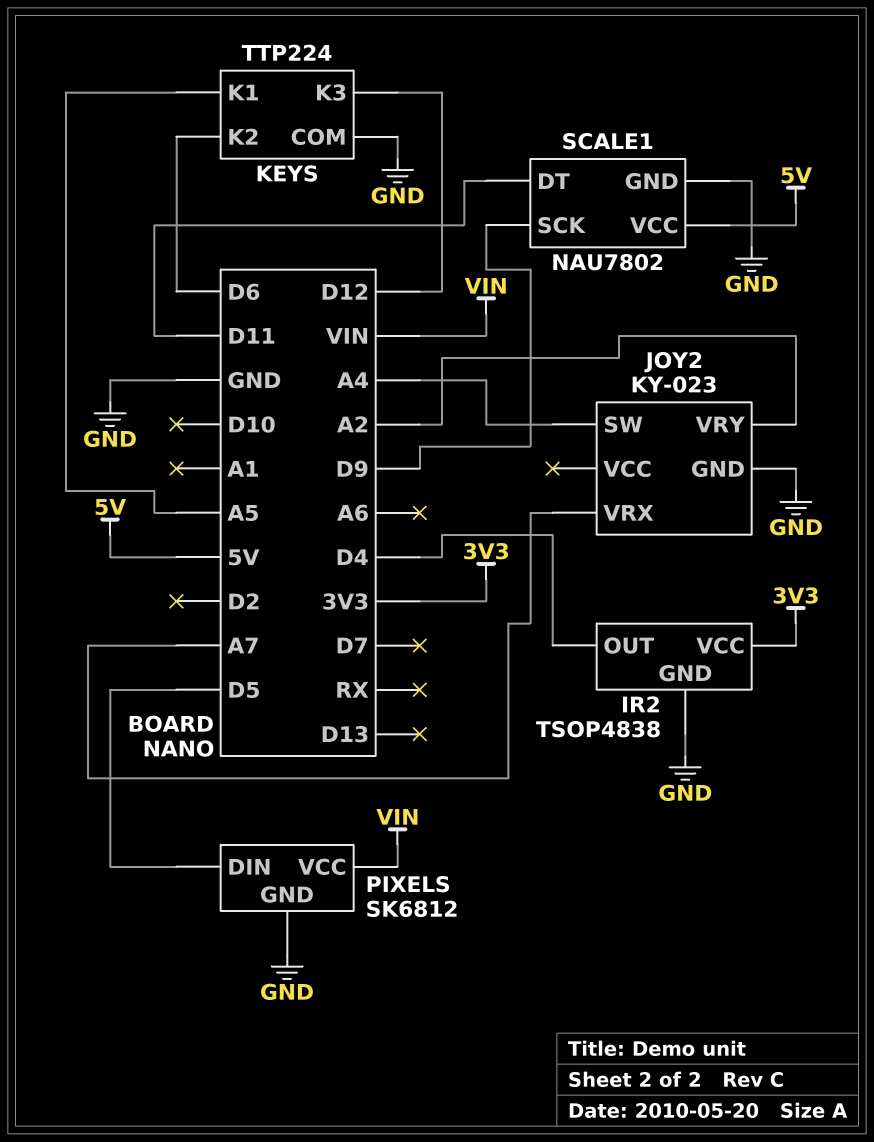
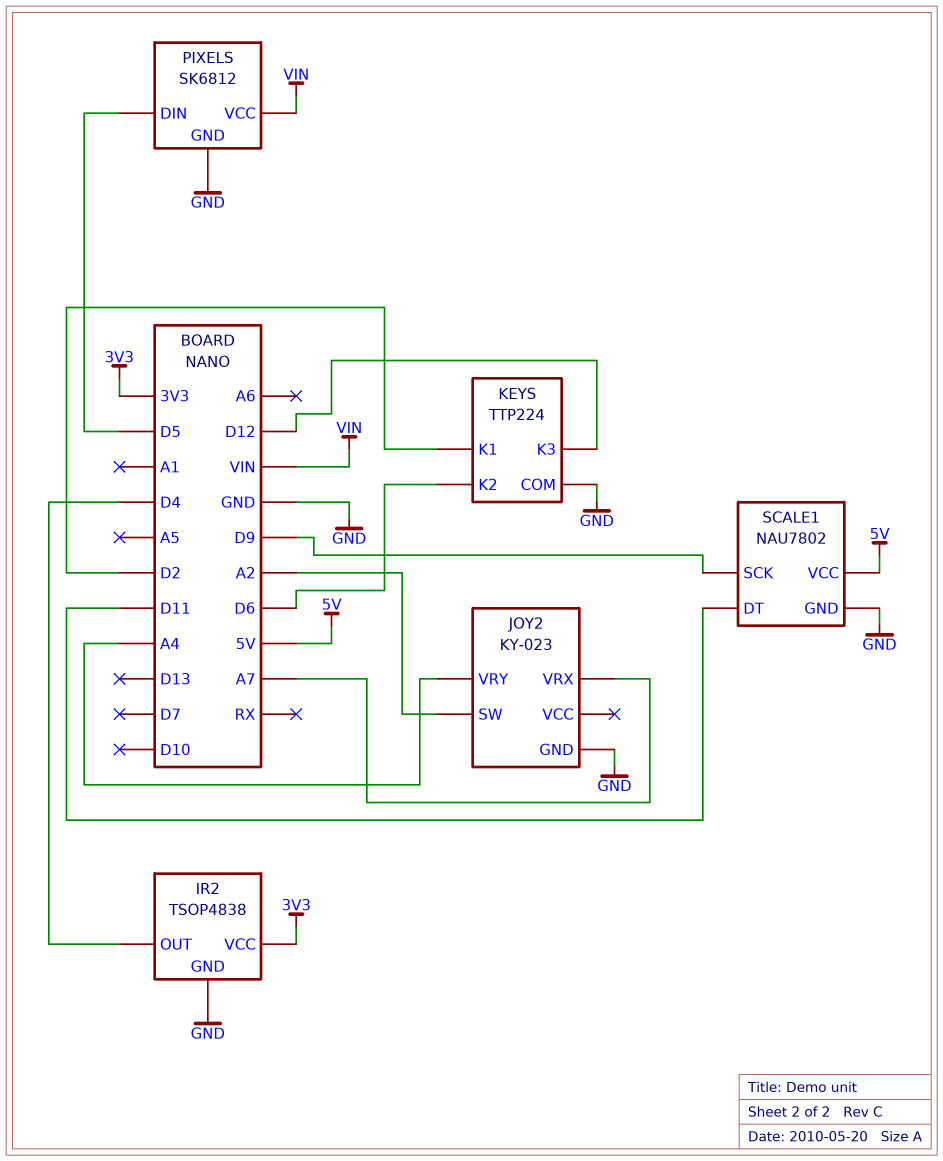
JOY2 pin SW: A4 -> A2
JOY2 pin VRY: A2 -> A4
KEYS pin K1: A5 -> D2

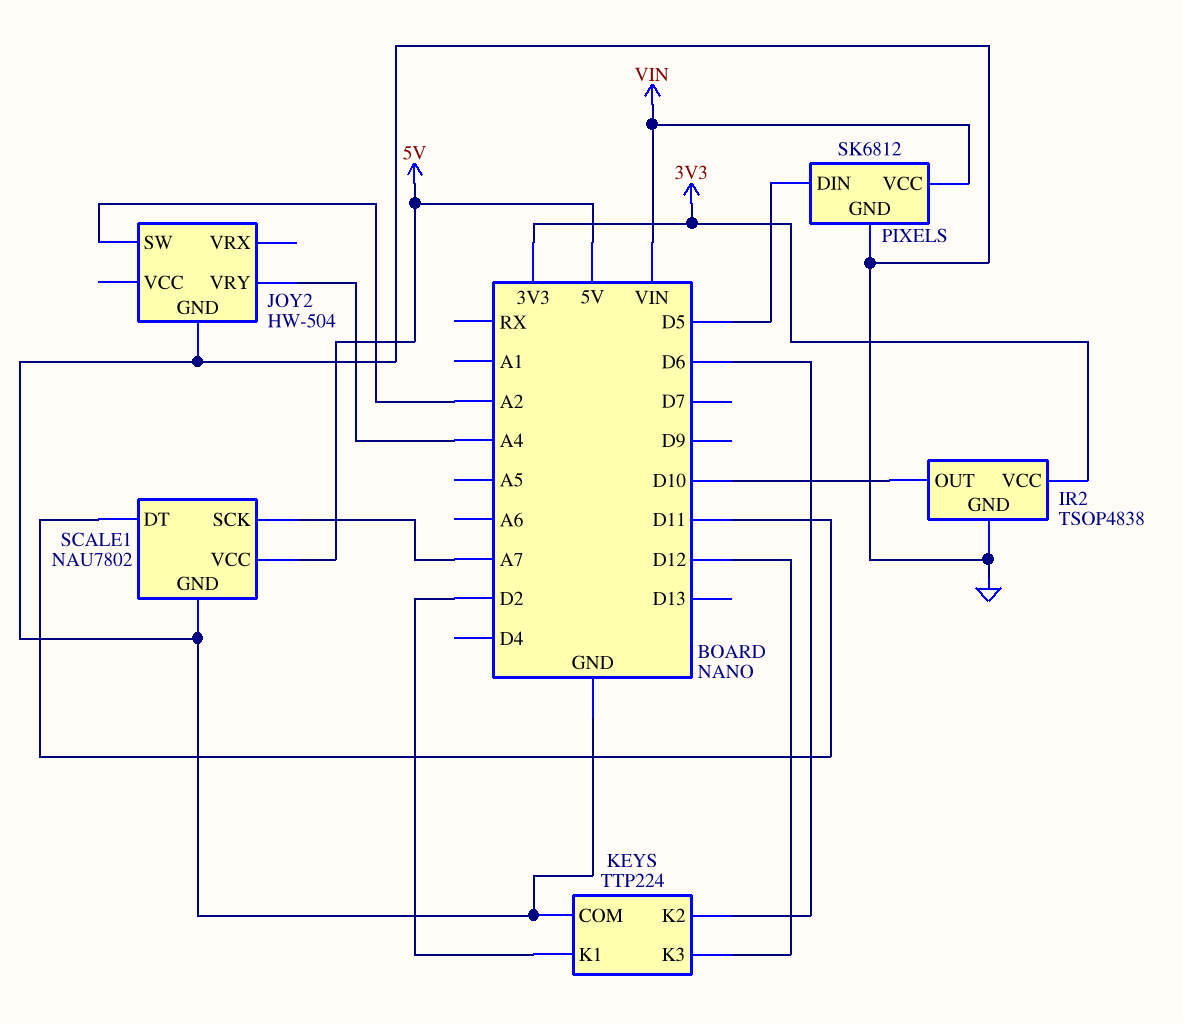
IR2 pin OUT: D4 -> D10
JOY2: KY-023 -> HW-504
JOY2 pin VRX: A7 -> none
SCALE1 pin SCK: D9 -> A7

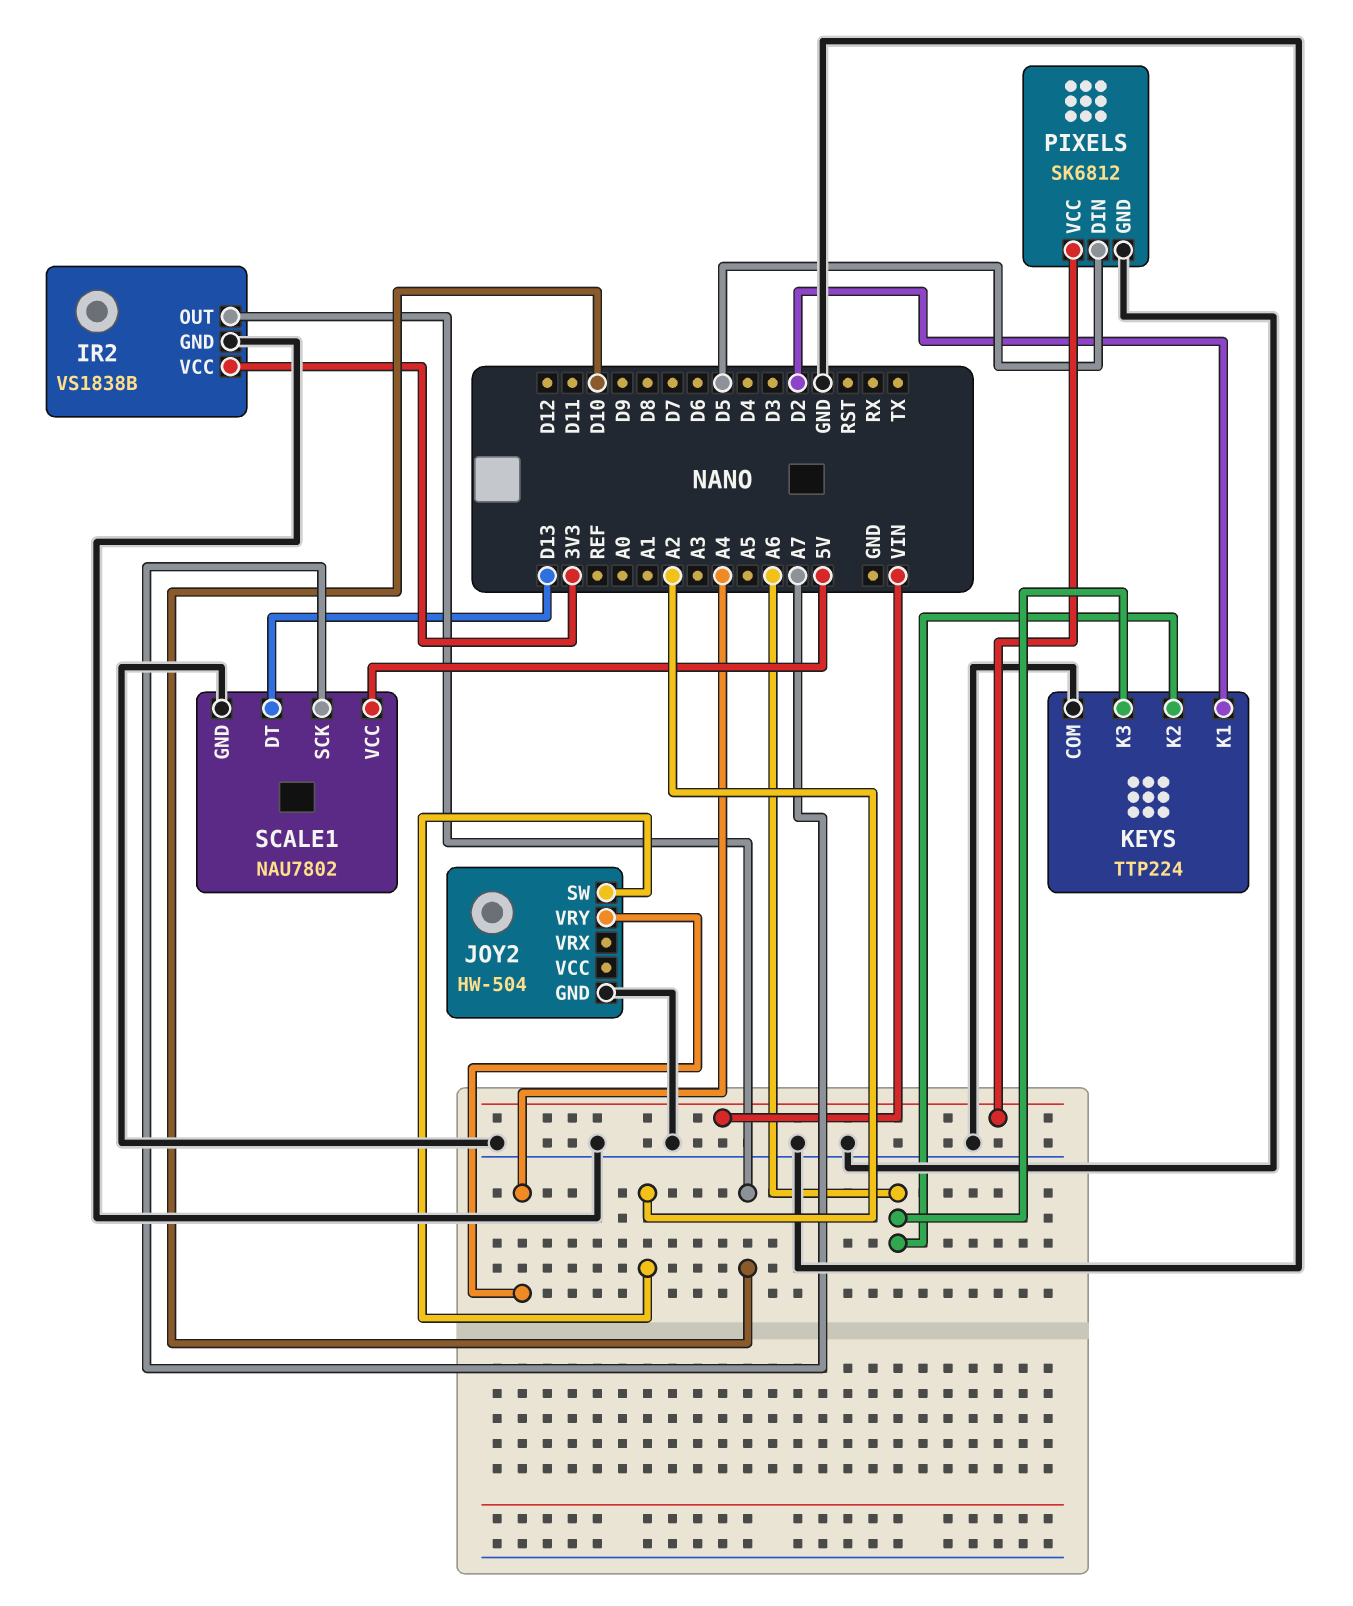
IR2: TSOP4838 -> VS1838B
KEYS pin K2: D6 -> A6
KEYS pin K3: D12 -> A6
SCALE1 pin DT: D11 -> D13

